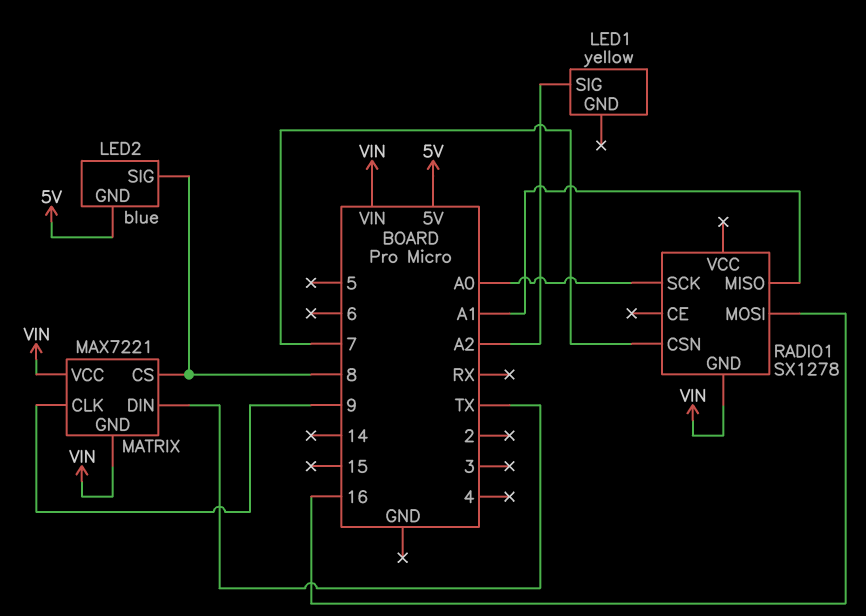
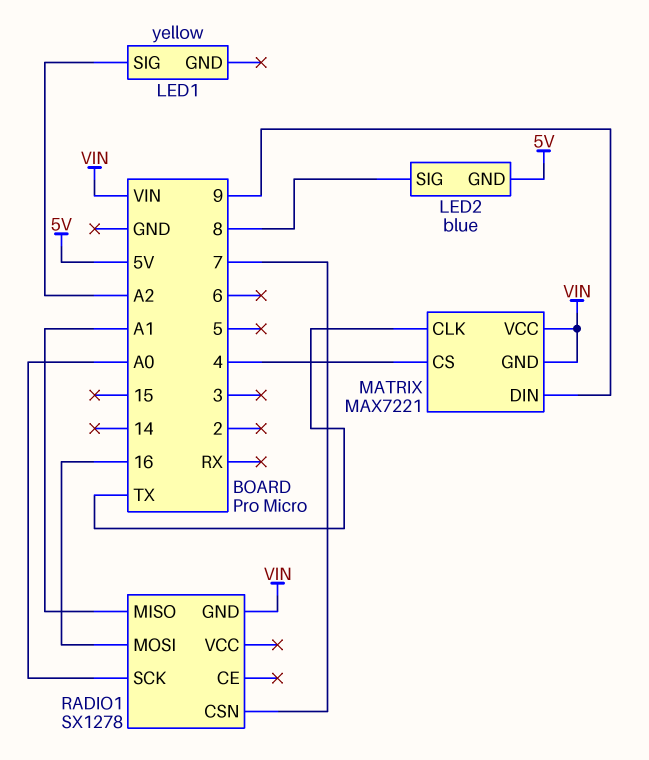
MATRIX pin CLK: 9 -> TX
MATRIX pin CS: 8 -> 4
MATRIX pin DIN: TX -> 9

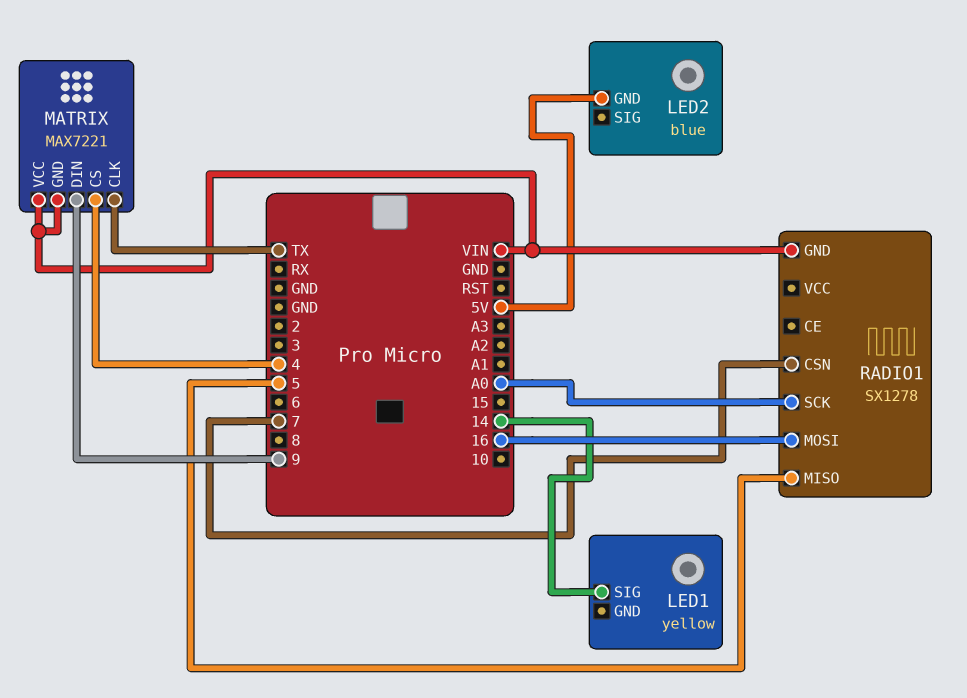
LED1 pin SIG: A2 -> 14
LED2 pin SIG: 8 -> none
RADIO1 pin MISO: A1 -> 5

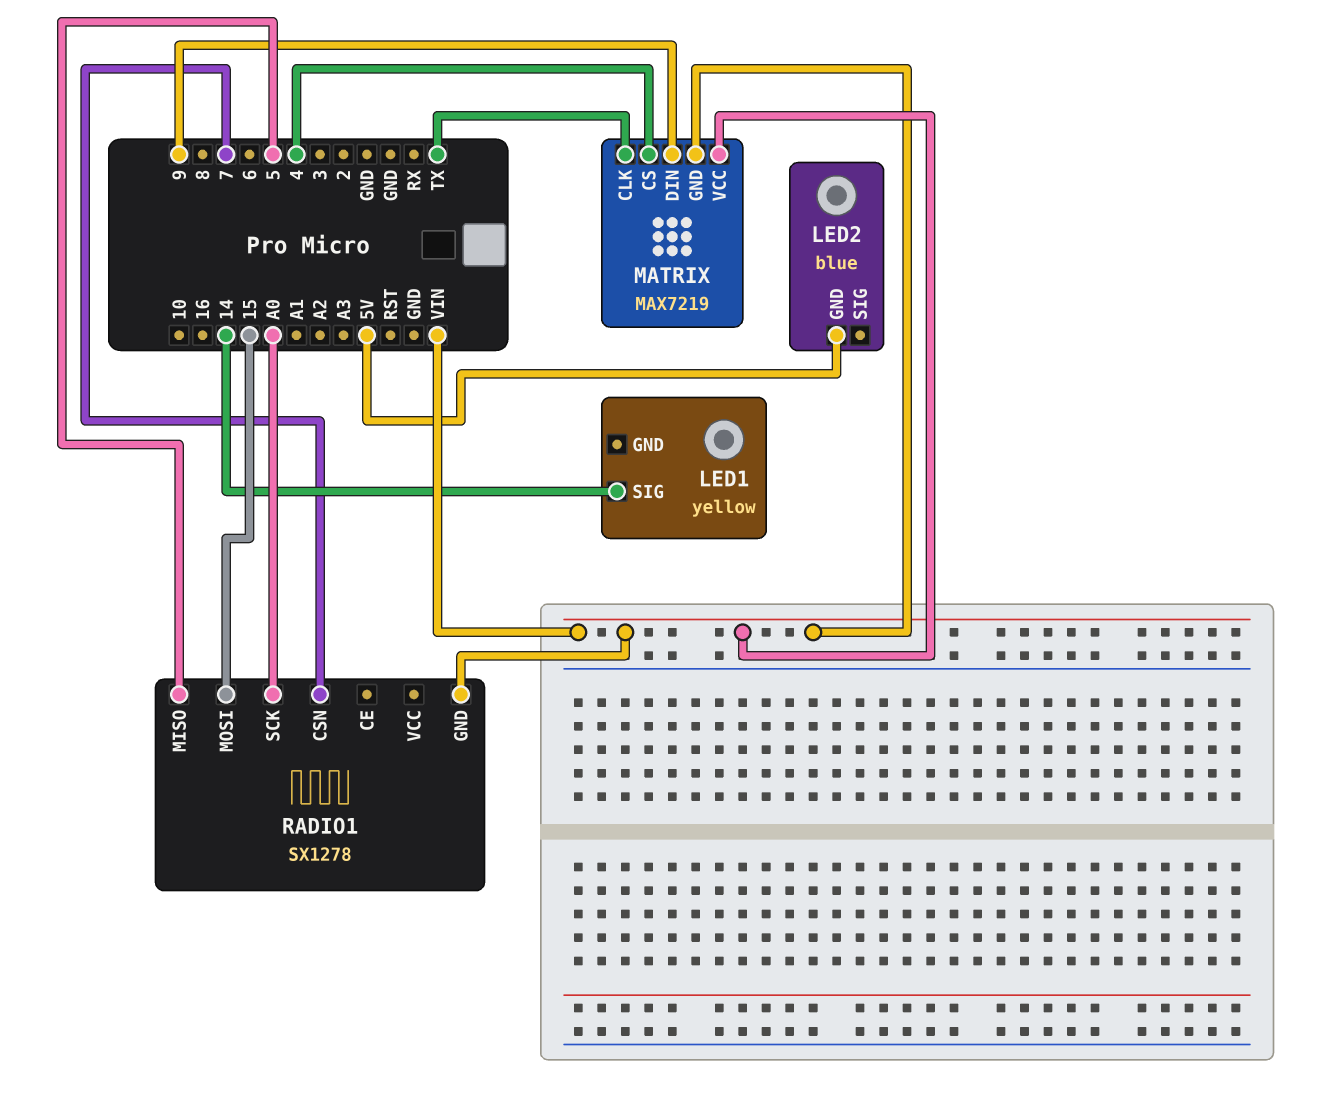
MATRIX: MAX7221 -> MAX7219
RADIO1 pin MOSI: 16 -> 15

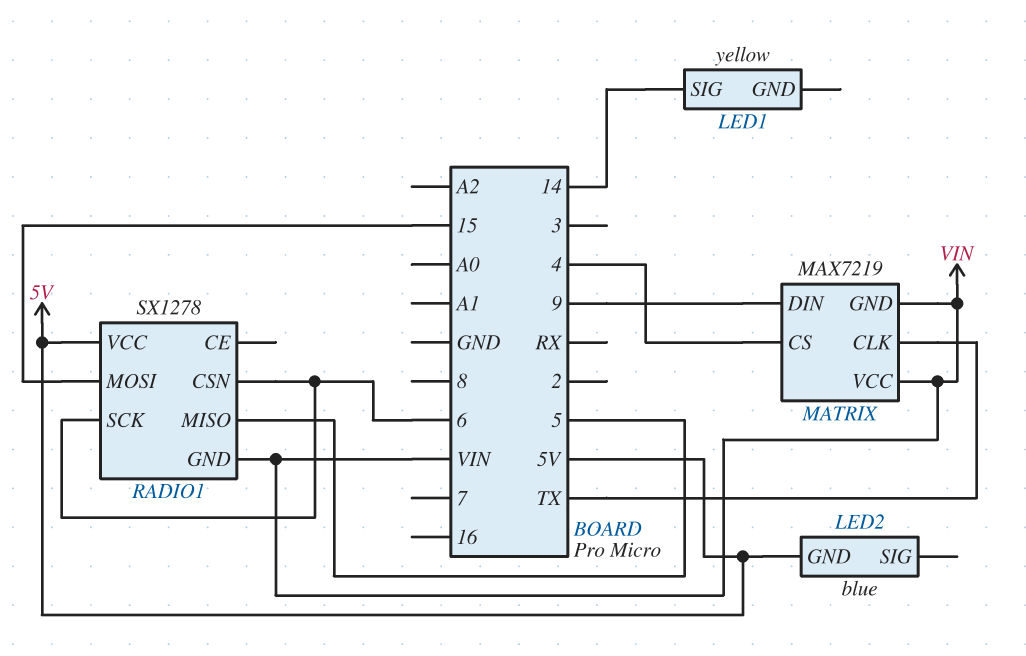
RADIO1 pin CSN: 7 -> 6
RADIO1 pin SCK: A0 -> 6
RADIO1 pin VCC: none -> 5V

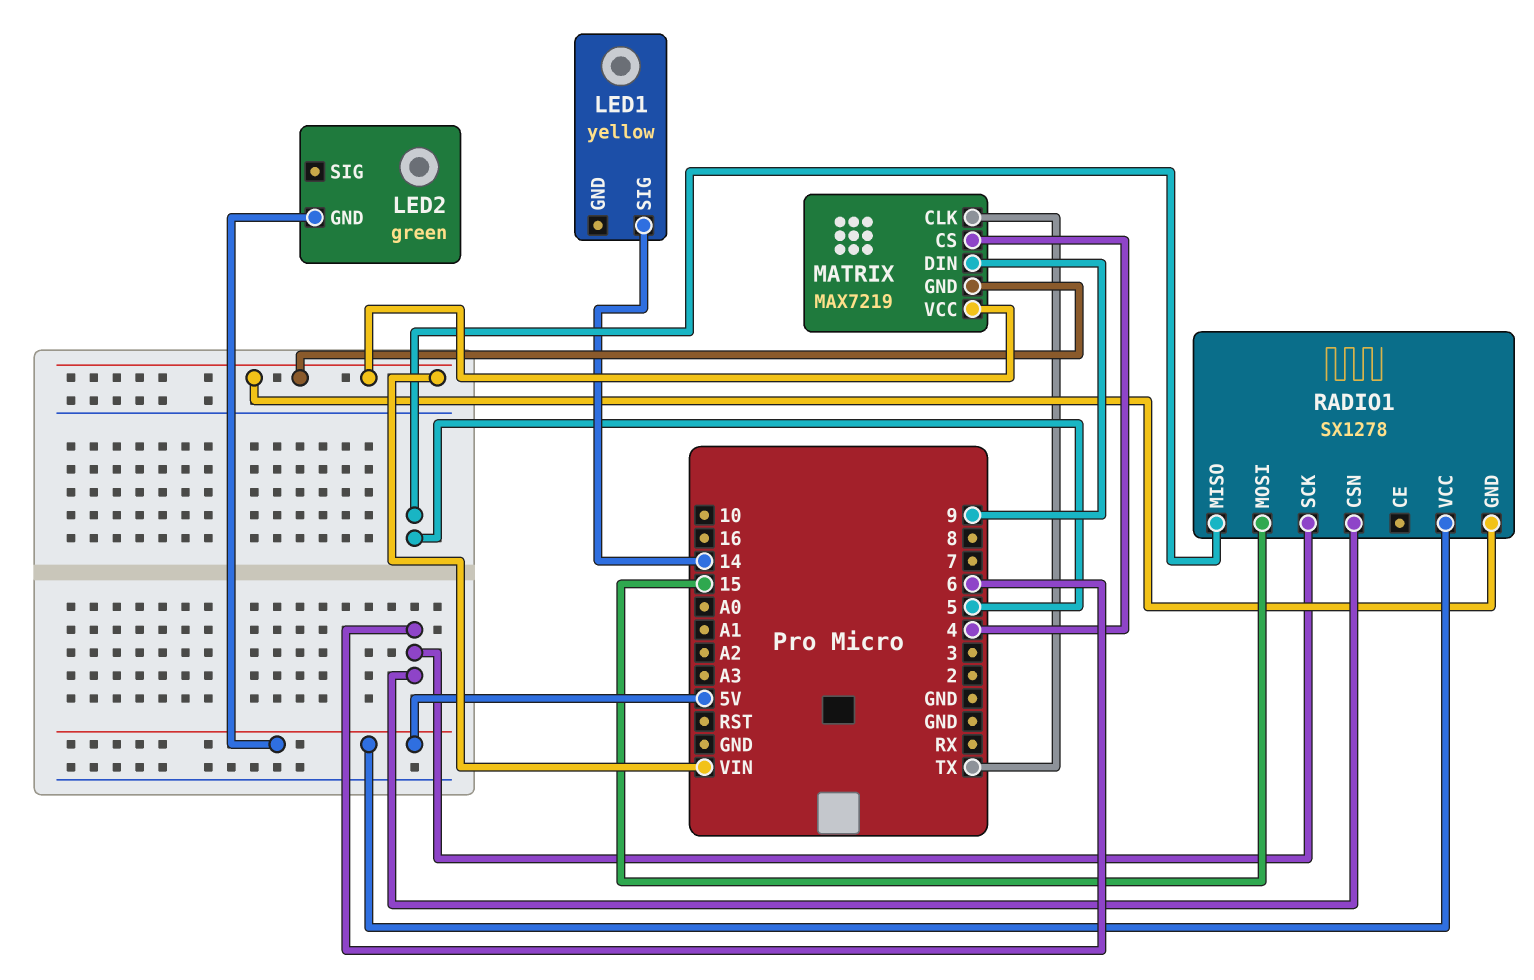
LED2: blue -> green

